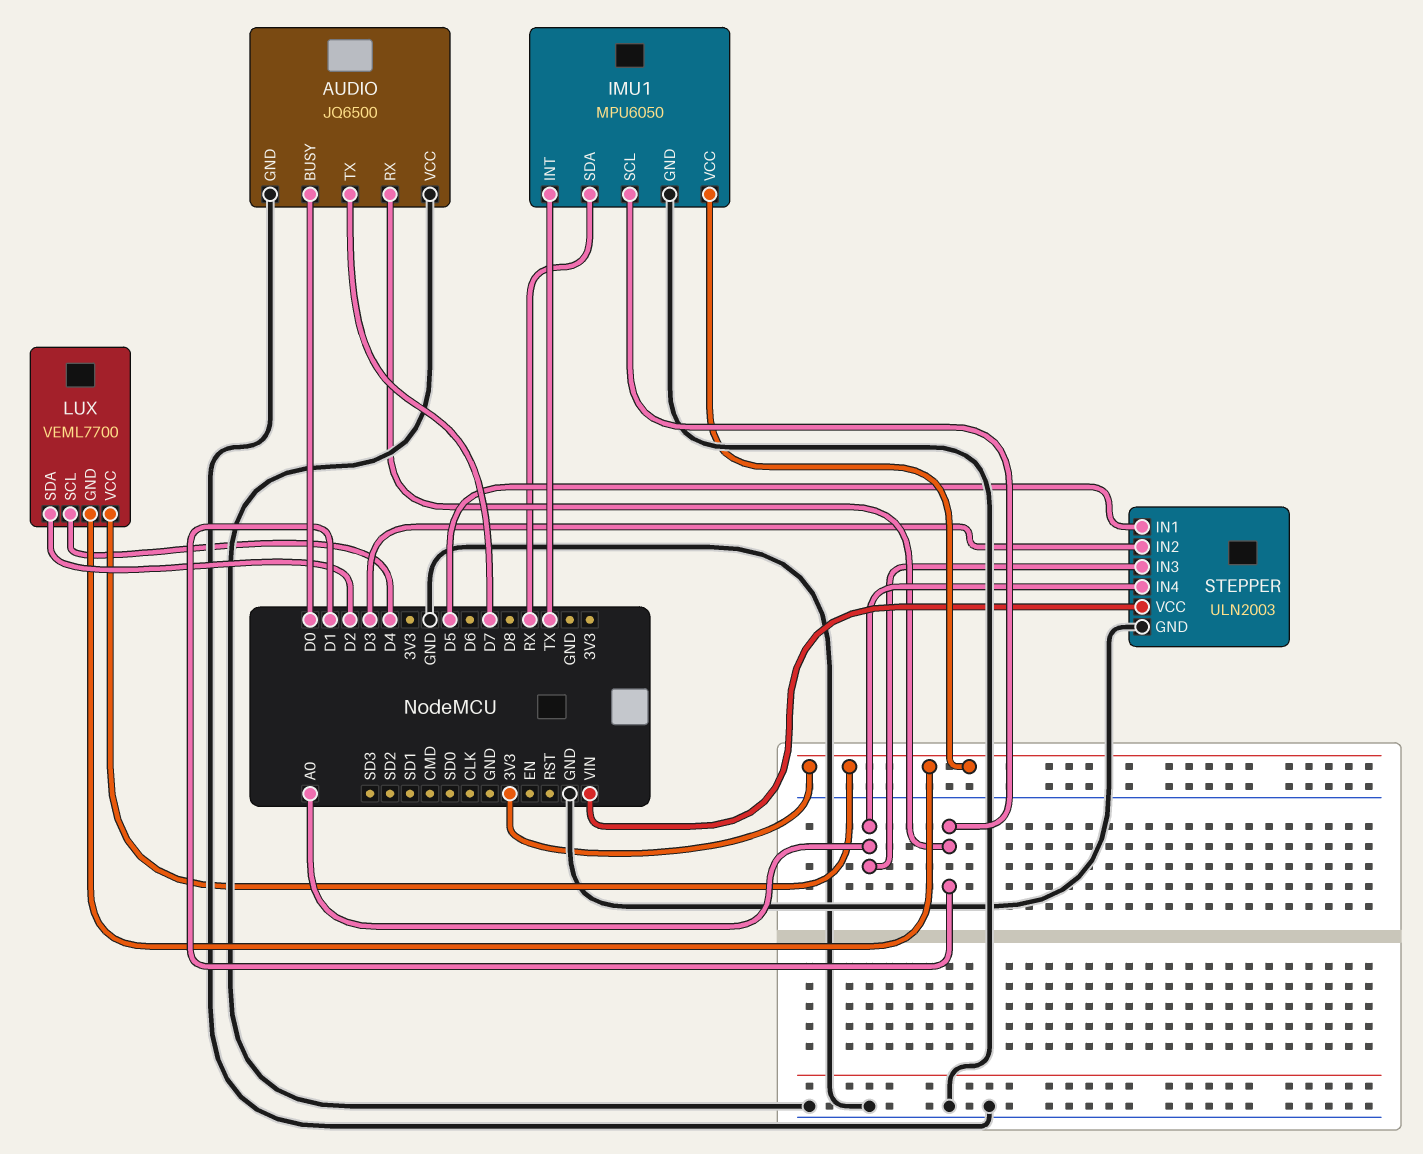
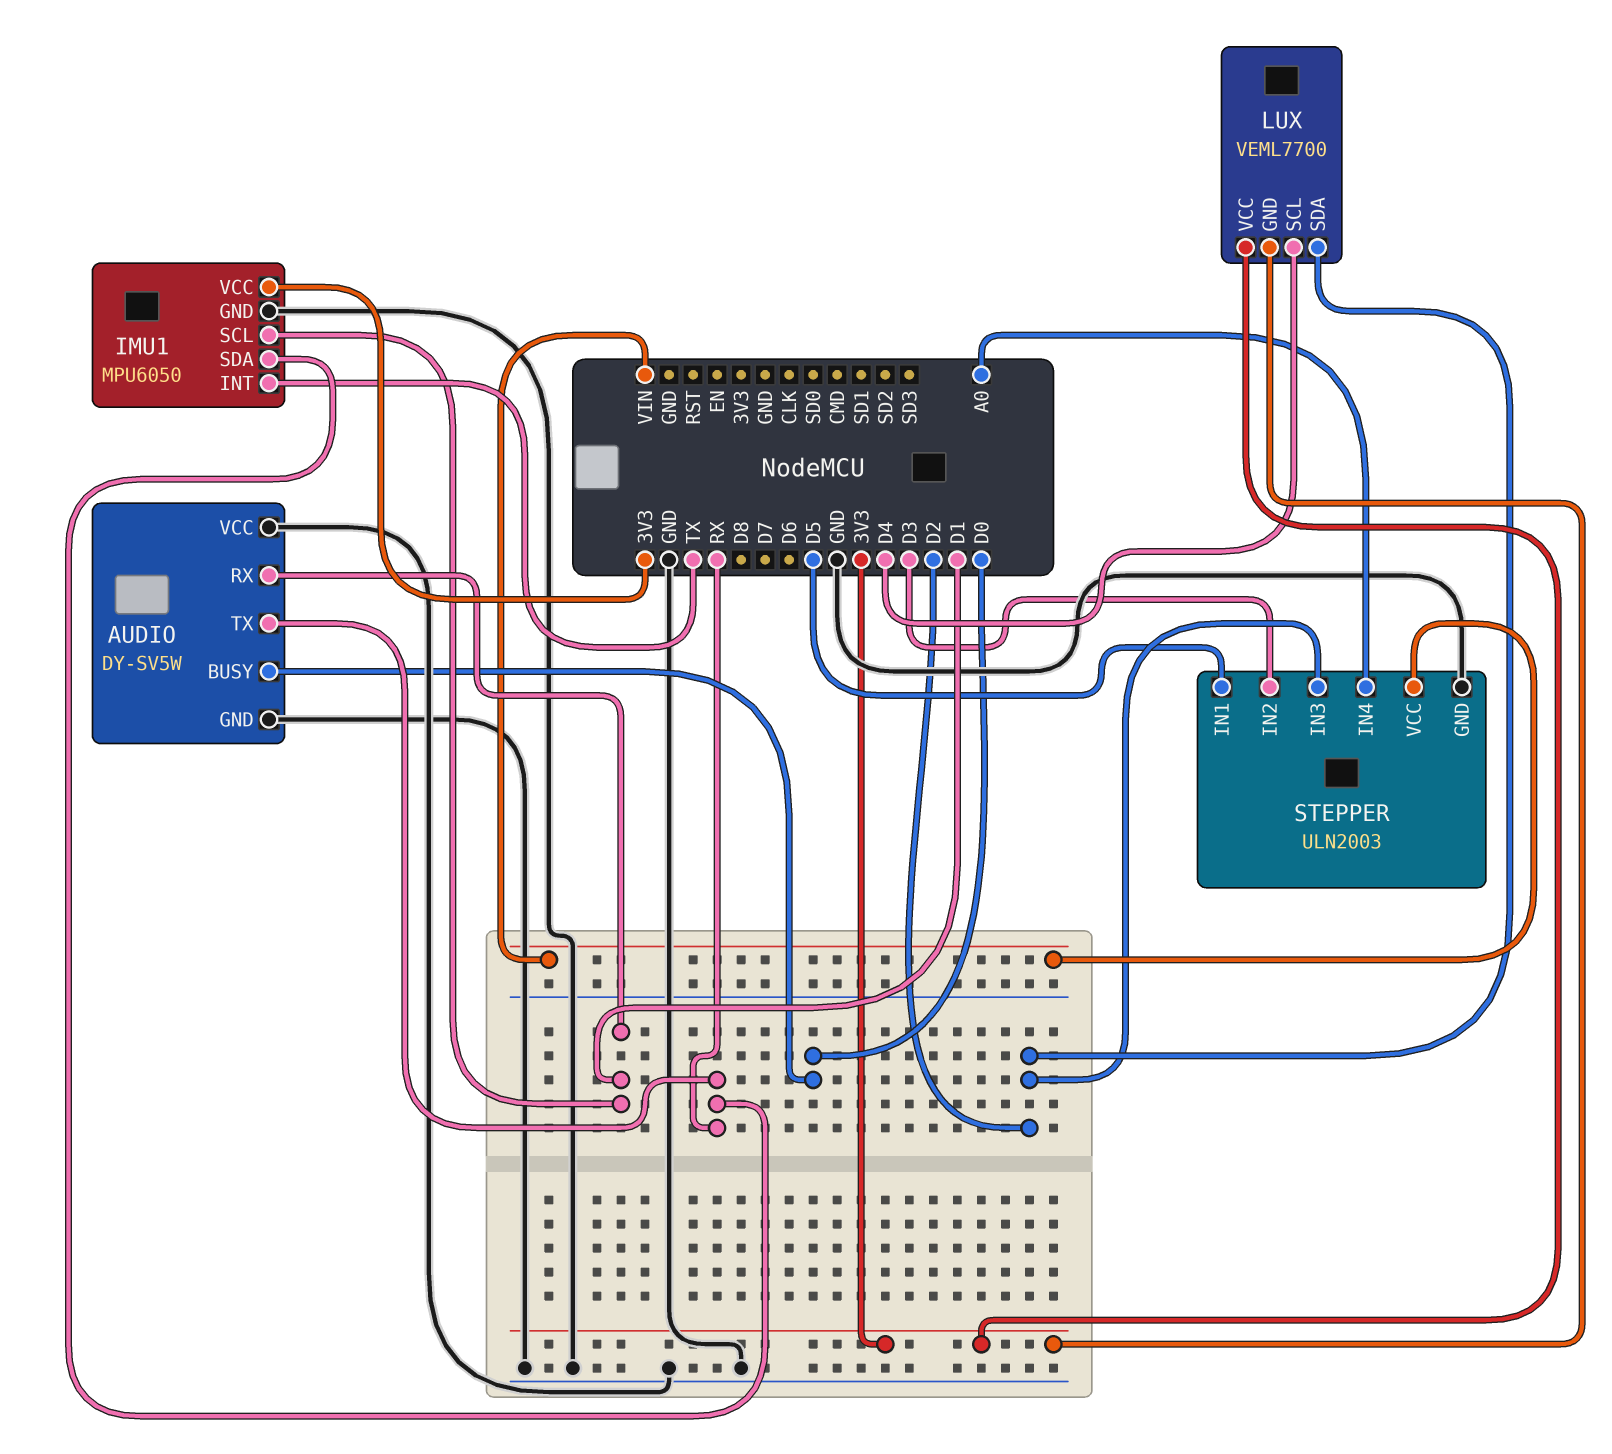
AUDIO: JQ6500 -> DY-SV5W
AUDIO pin TX: D7 -> RX
STEPPER pin IN3: A0 -> D2

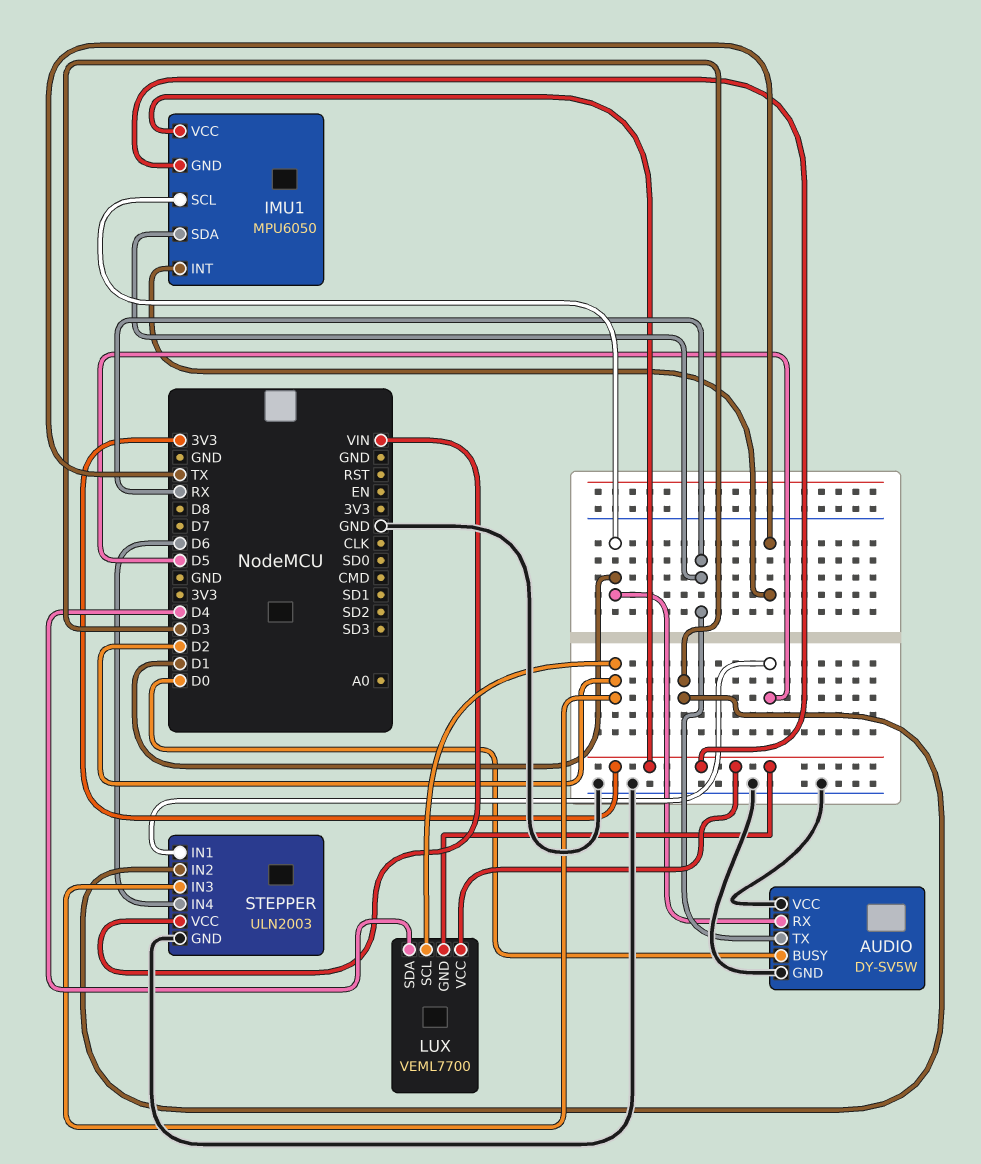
IMU1 pin GND: GND -> 3V3
LUX pin SCL: D4 -> D2
LUX pin SDA: D2 -> D4
STEPPER pin IN4: A0 -> D6

